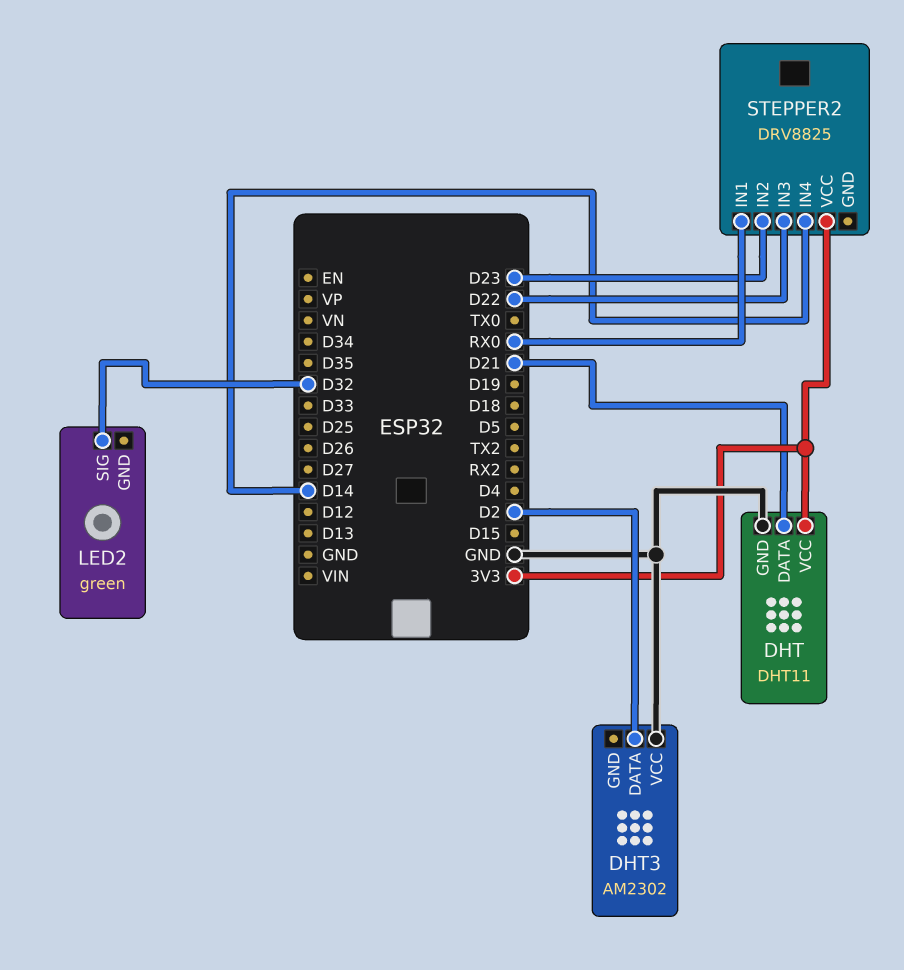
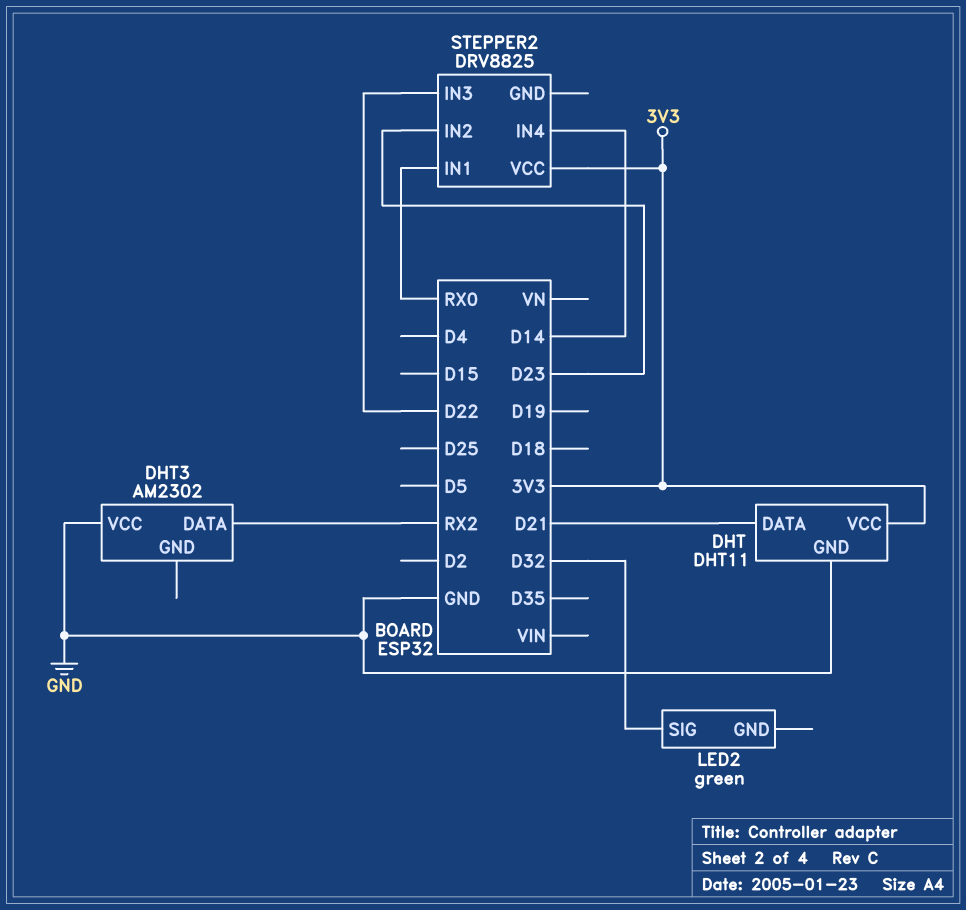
DHT3 pin DATA: D2 -> RX2

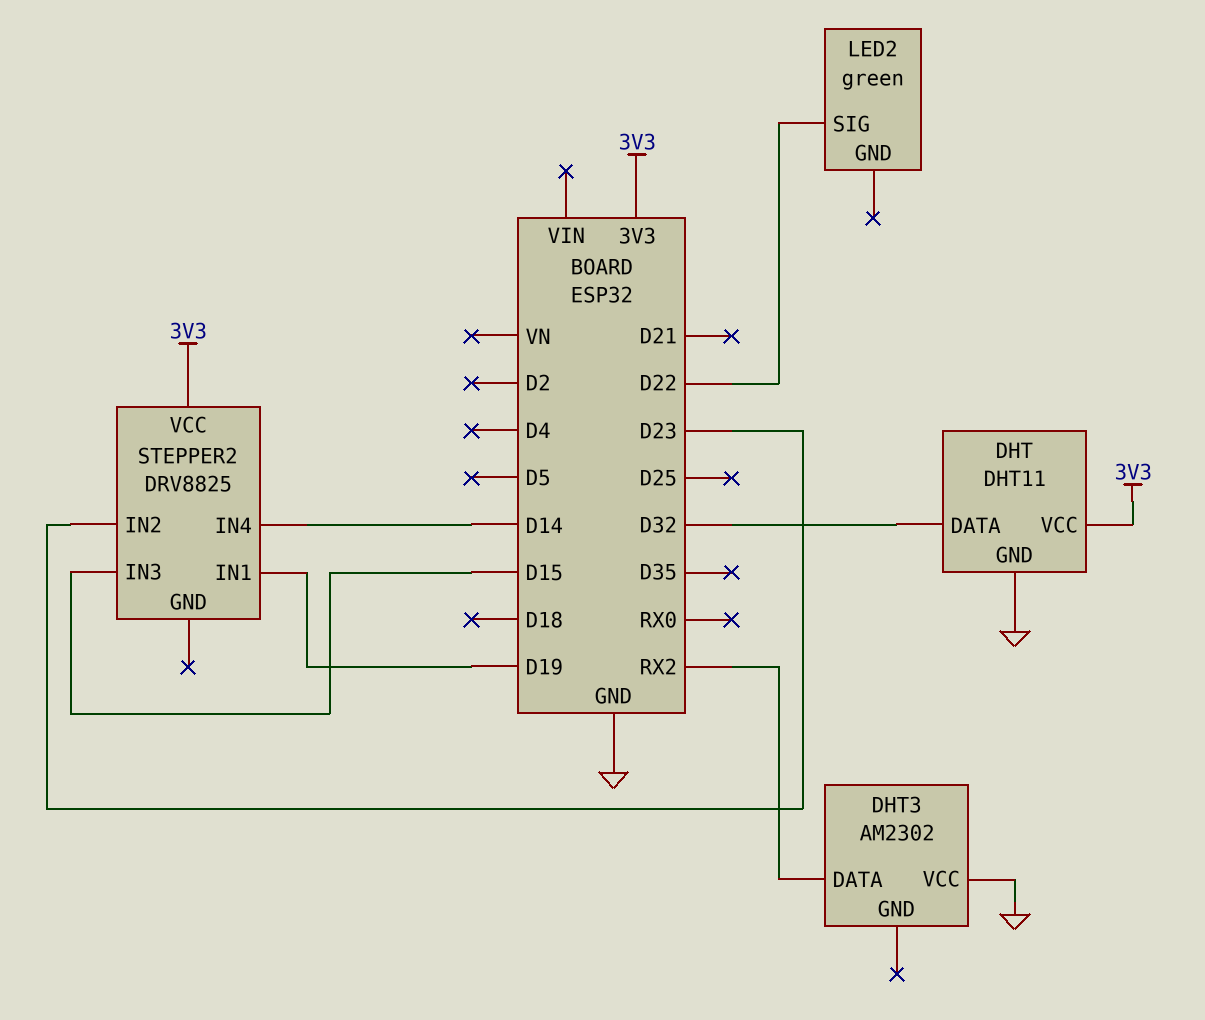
DHT pin DATA: D21 -> D32
LED2 pin SIG: D32 -> D22
STEPPER2 pin IN1: RX0 -> D19
STEPPER2 pin IN3: D22 -> D15

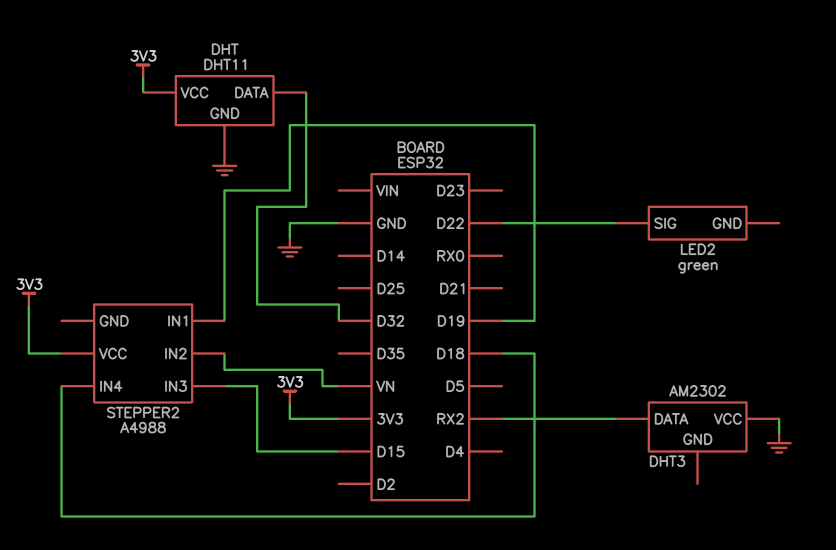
STEPPER2: DRV8825 -> A4988
STEPPER2 pin IN2: D23 -> VN
STEPPER2 pin IN4: D14 -> D18

